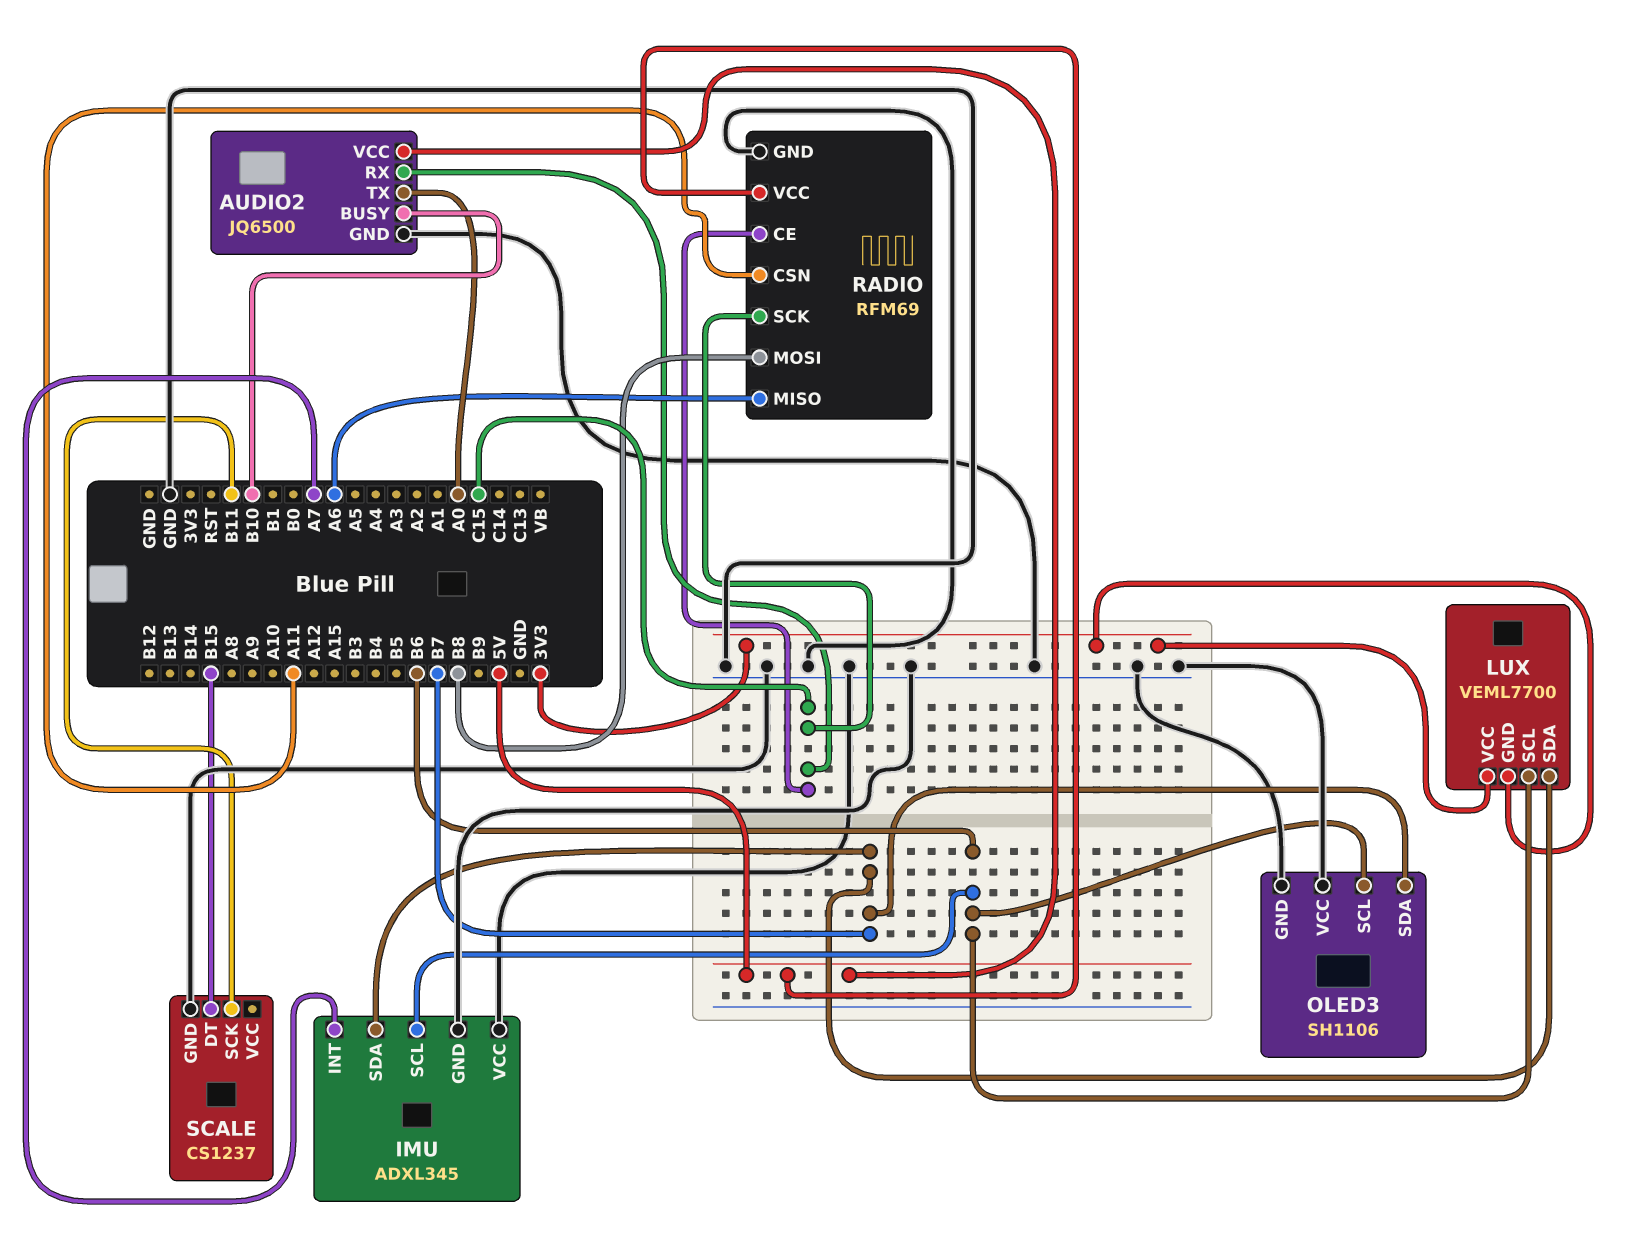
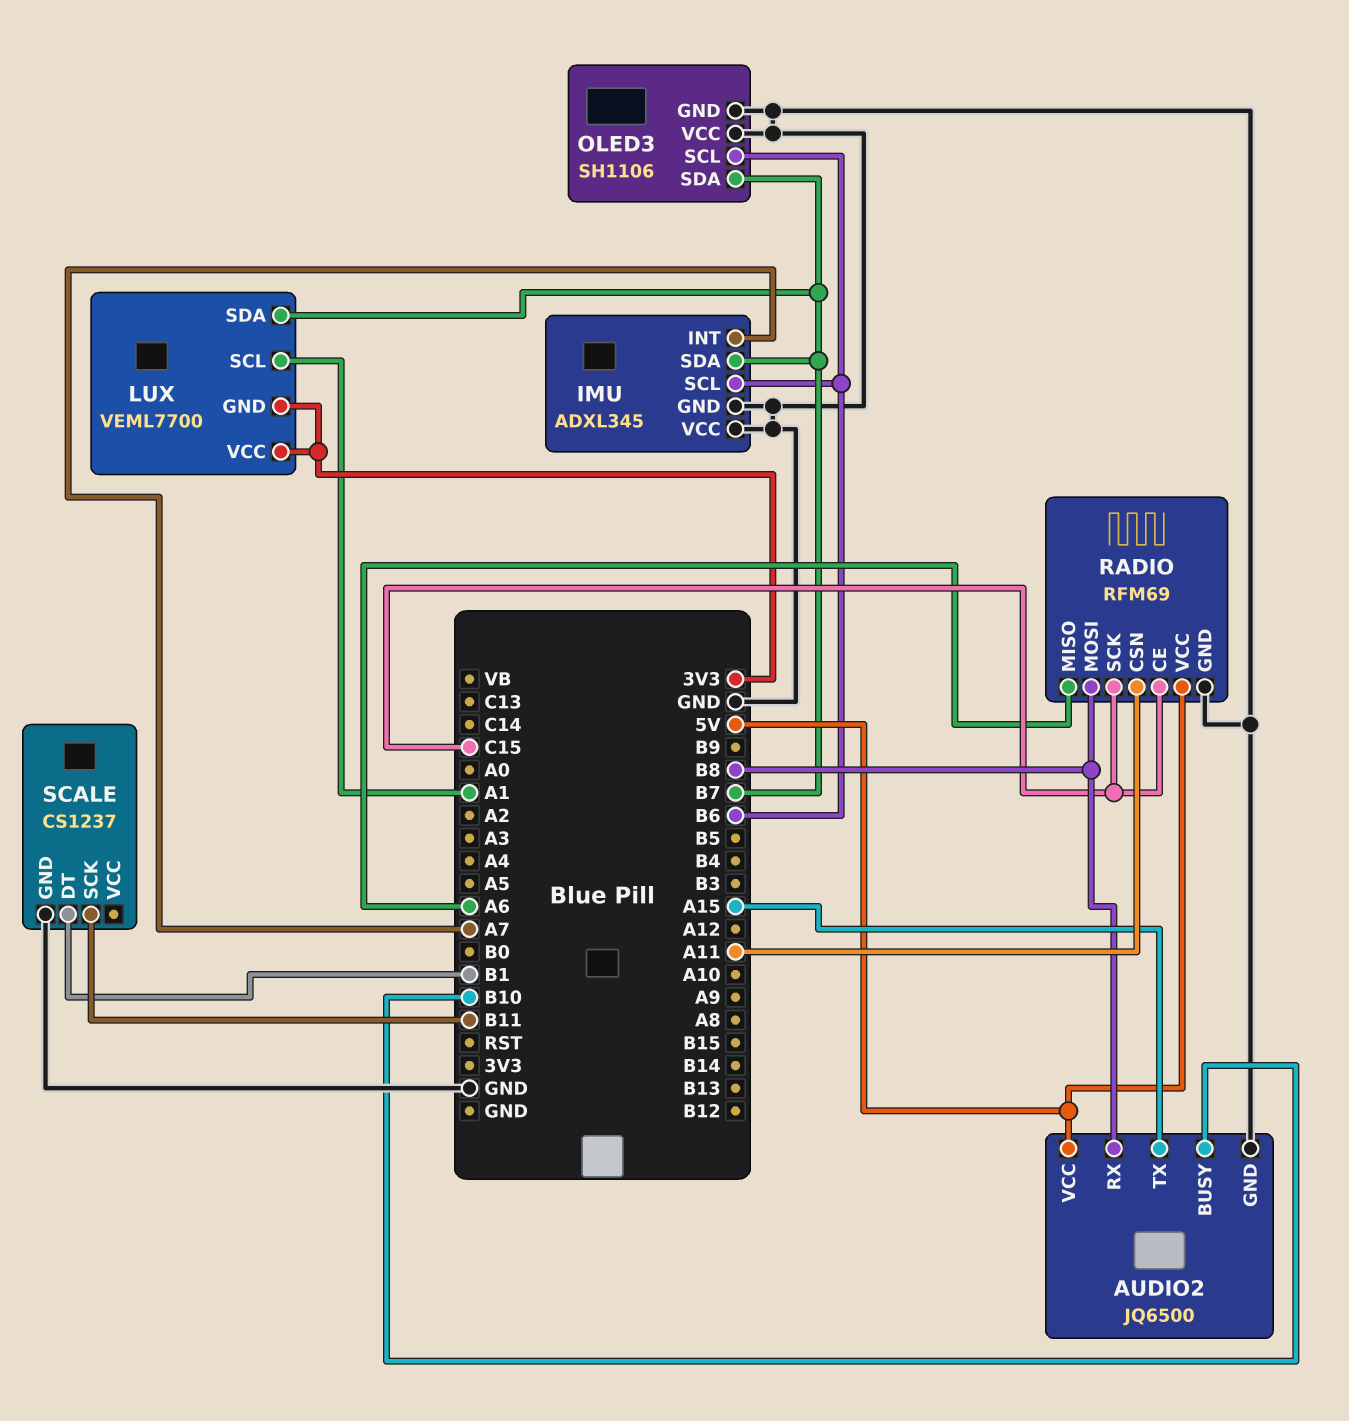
AUDIO2 pin RX: C15 -> B8
AUDIO2 pin TX: A0 -> A15
LUX pin SCL: B6 -> A1
SCALE pin DT: B15 -> B1

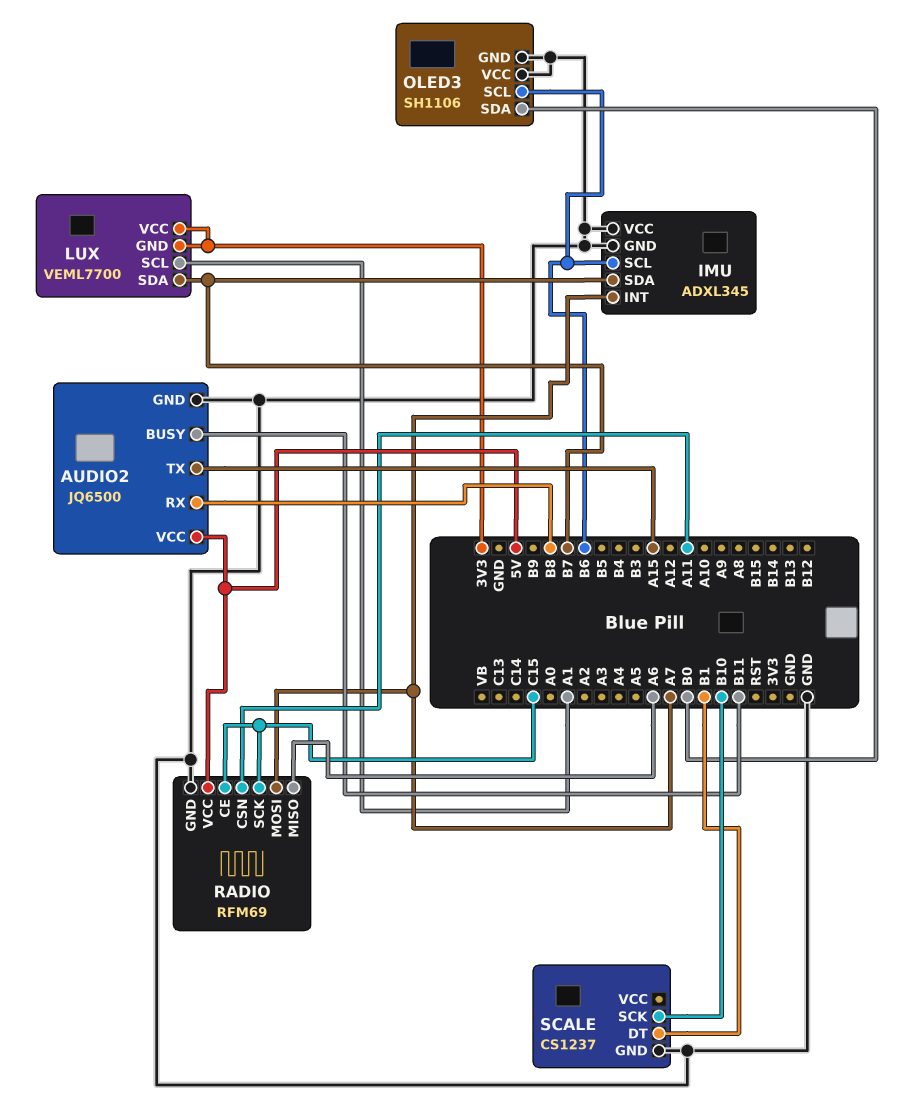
AUDIO2 pin BUSY: B10 -> B11
OLED3 pin SDA: B7 -> B0
RADIO pin MOSI: B8 -> A7
SCALE pin SCK: B11 -> B10

